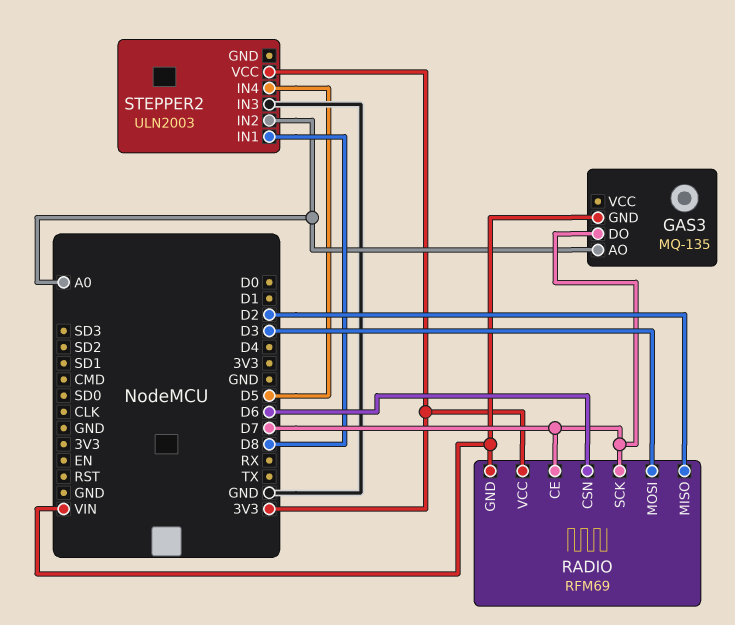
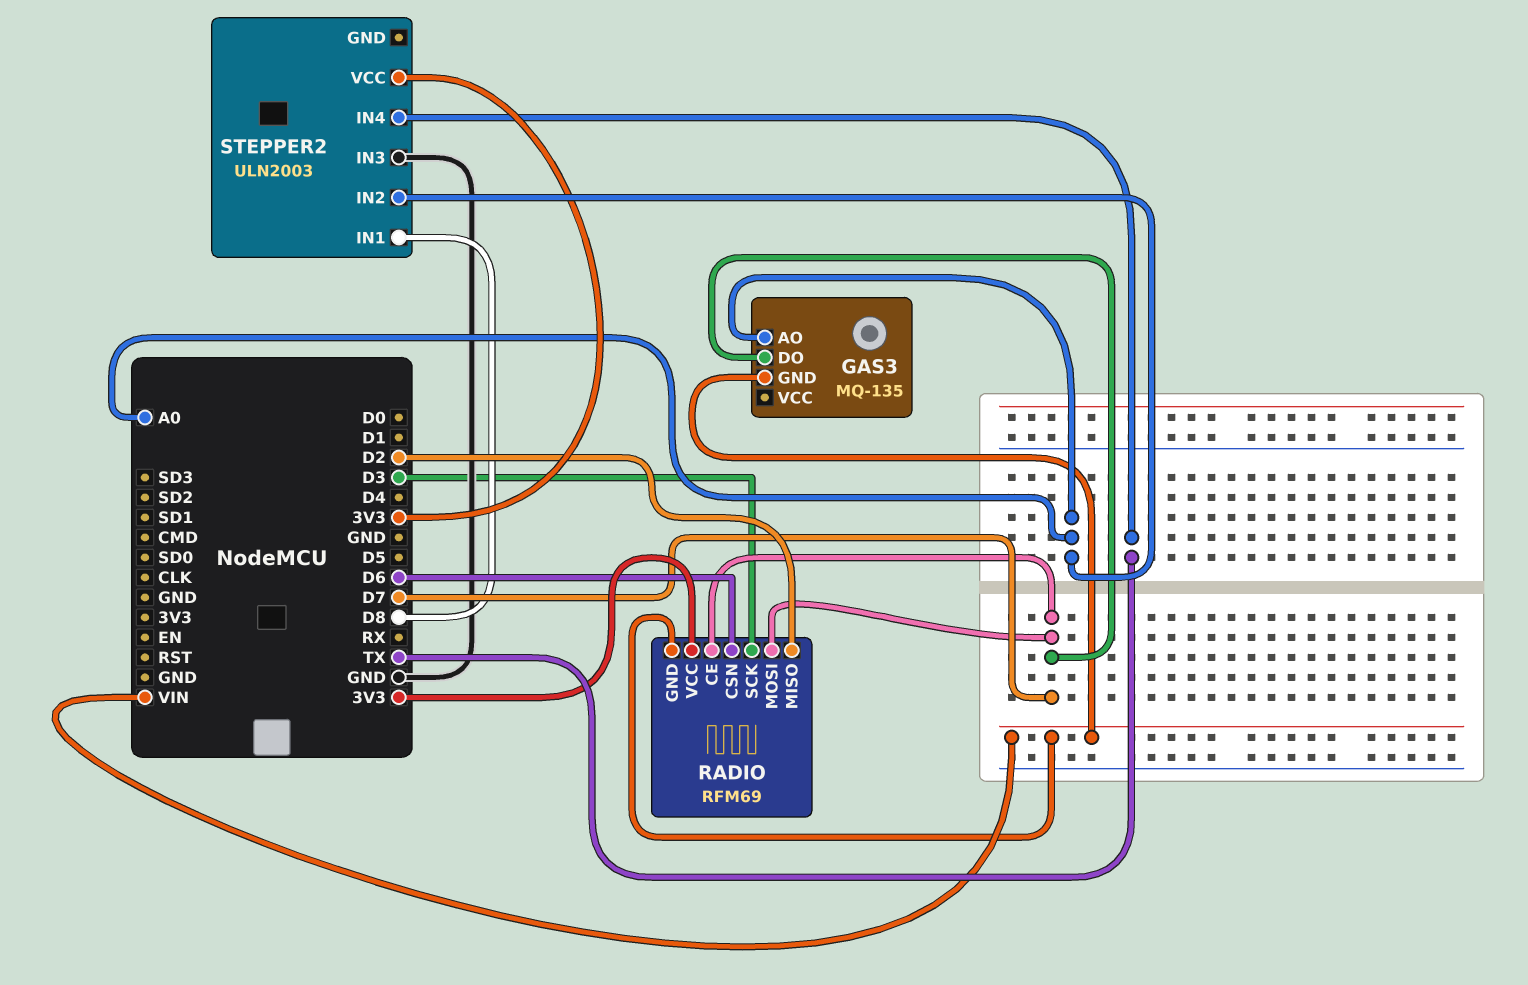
RADIO pin MOSI: D3 -> D7
RADIO pin SCK: D7 -> D3
STEPPER2 pin IN4: D5 -> TX

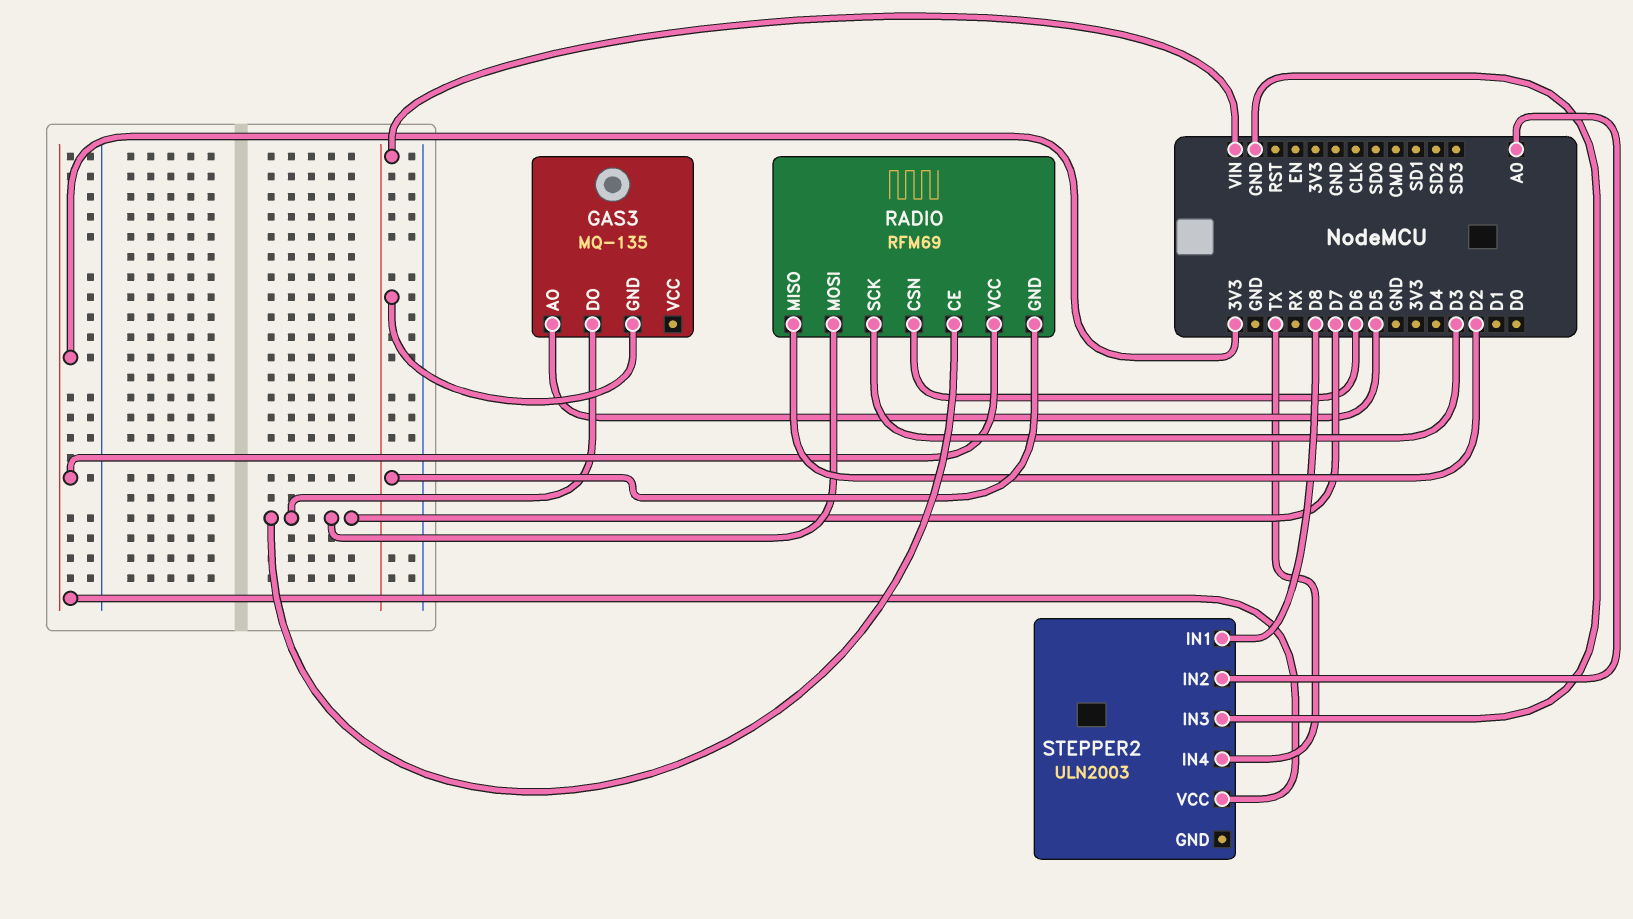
GAS3 pin AO: A0 -> D5

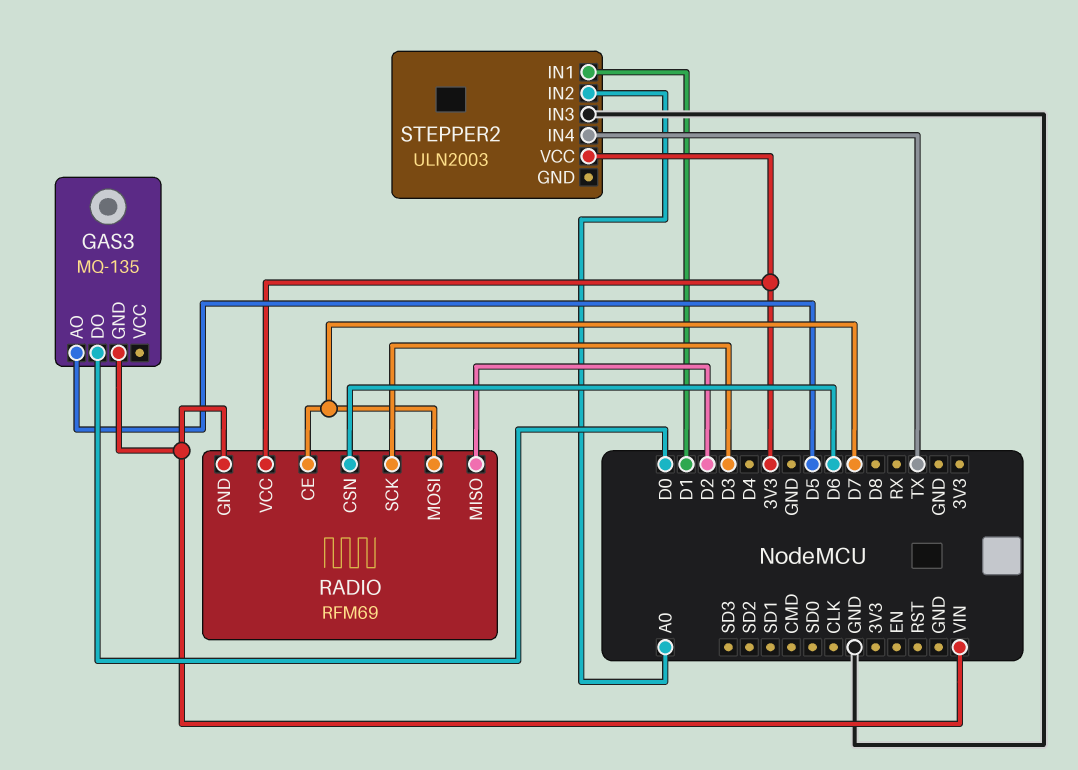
GAS3 pin DO: D7 -> D0
STEPPER2 pin IN1: D8 -> D1

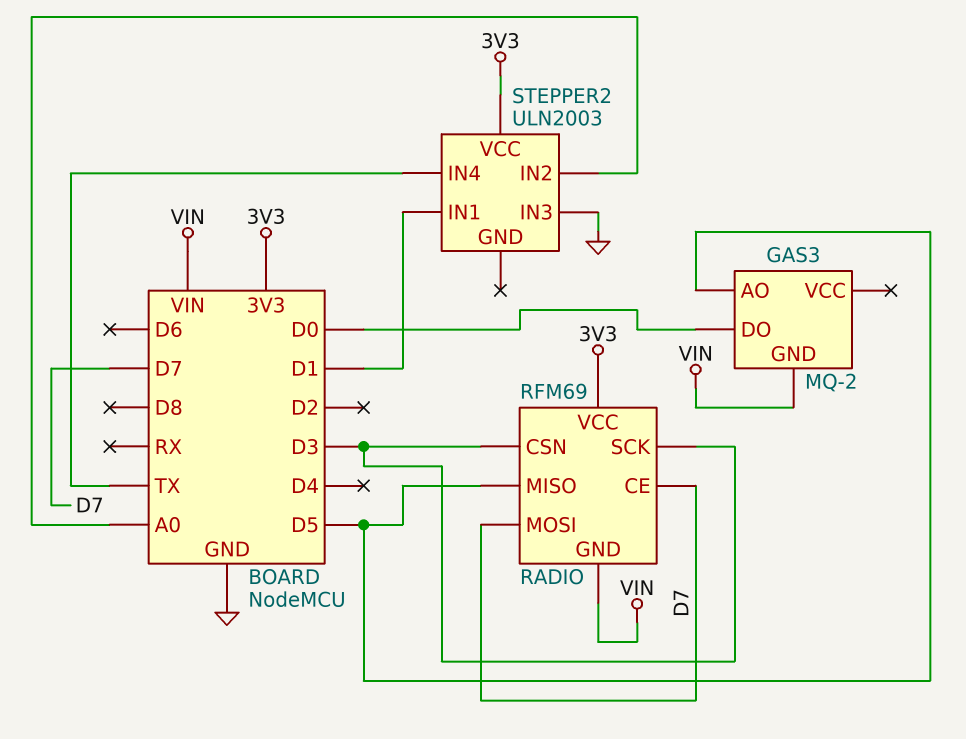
GAS3: MQ-135 -> MQ-2
RADIO pin CSN: D6 -> D3
RADIO pin MISO: D2 -> D5

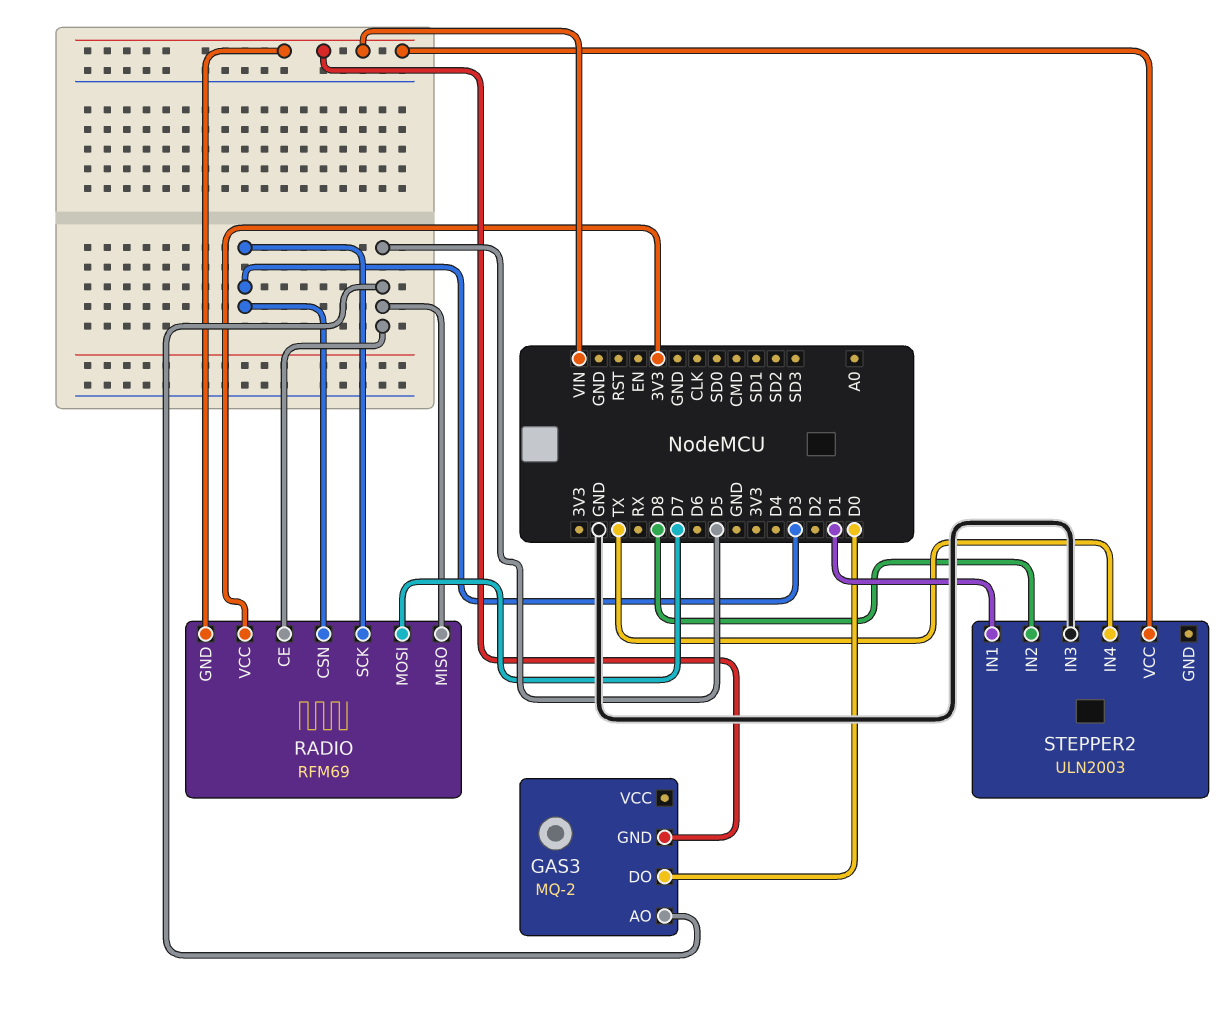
RADIO pin CE: D7 -> D5
STEPPER2 pin IN2: A0 -> D8
STEPPER2 pin VCC: 3V3 -> VIN

